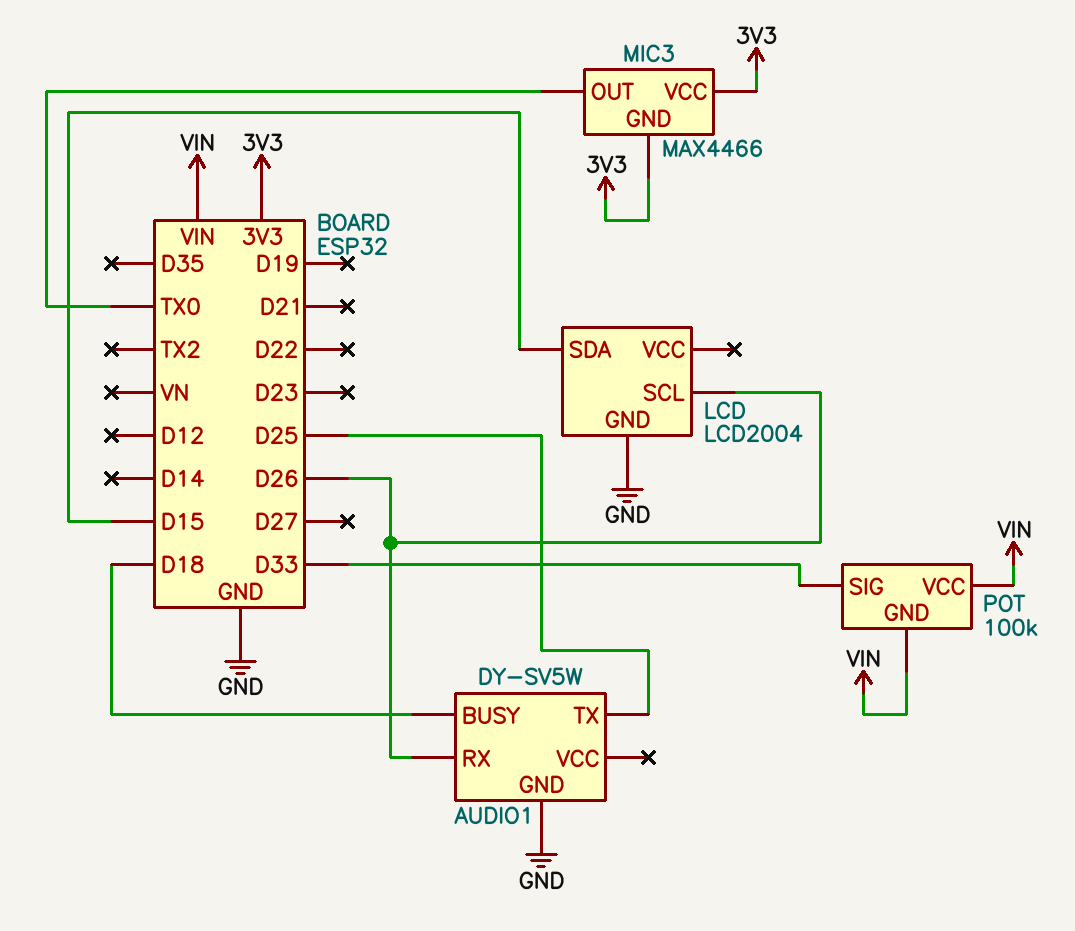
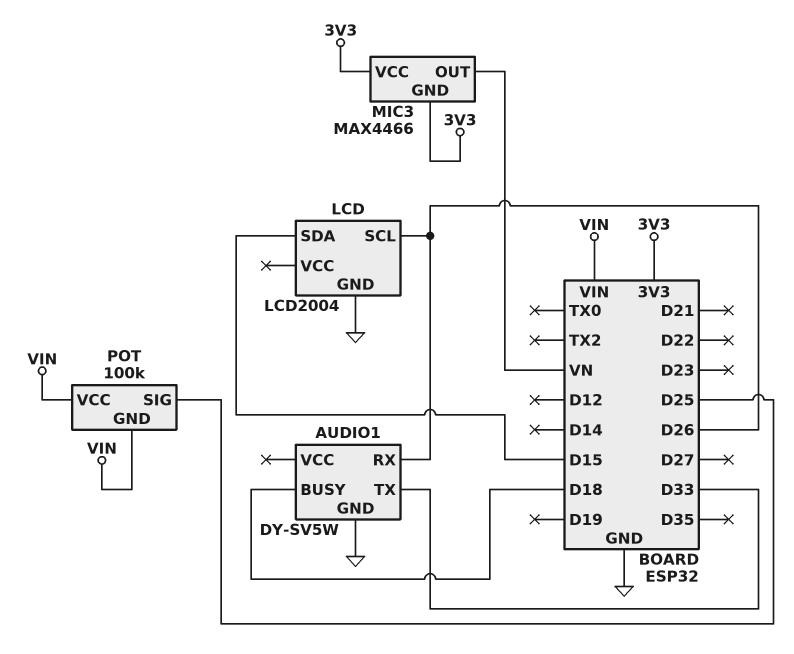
AUDIO1 pin TX: D25 -> D33
MIC3 pin OUT: TX0 -> VN
POT pin SIG: D33 -> D25

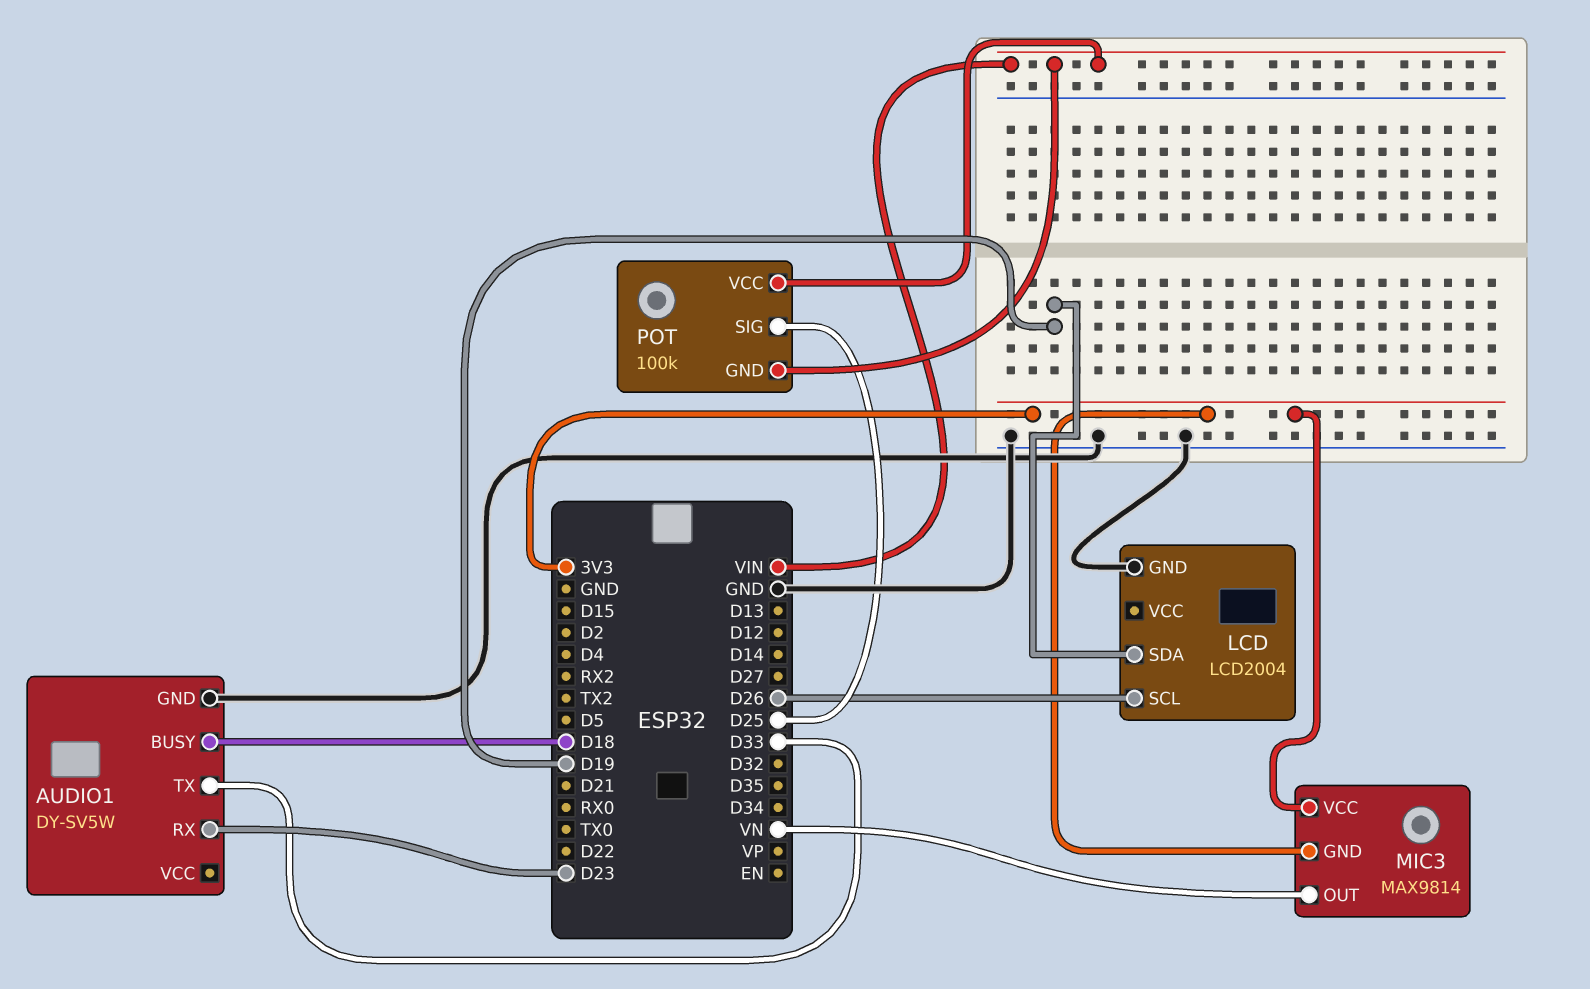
AUDIO1 pin RX: D26 -> D23
LCD pin SDA: D15 -> D19
MIC3: MAX4466 -> MAX9814

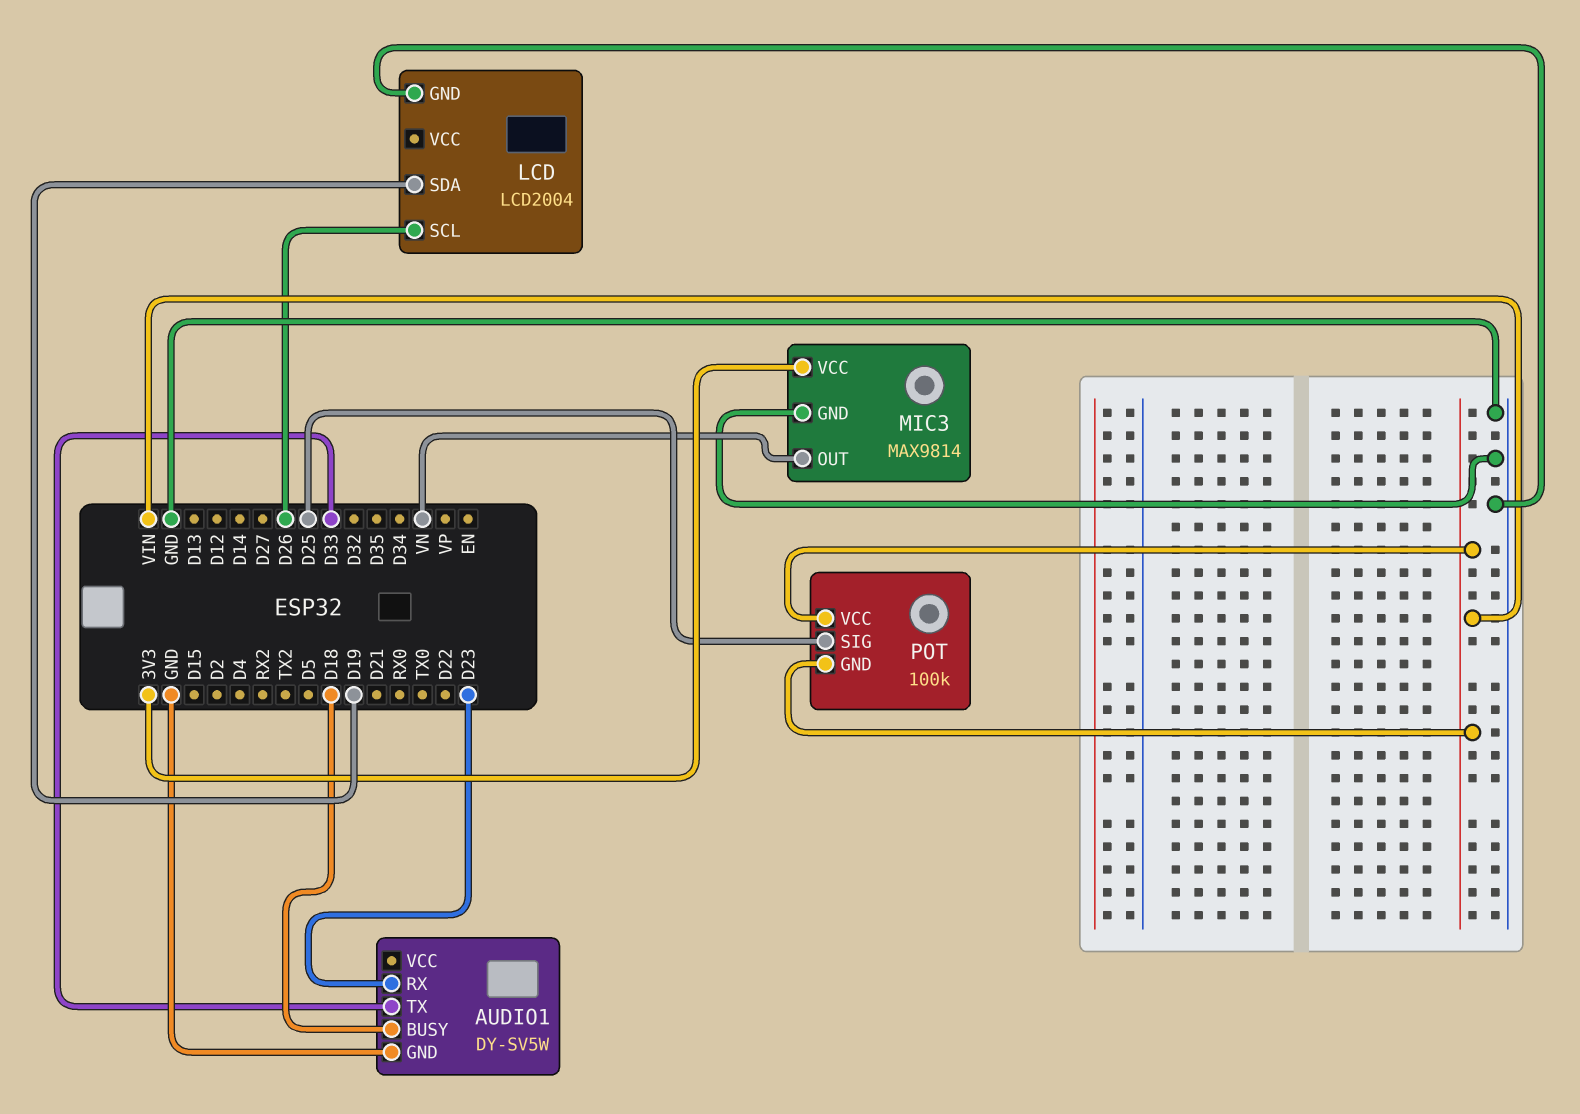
MIC3 pin GND: 3V3 -> GND

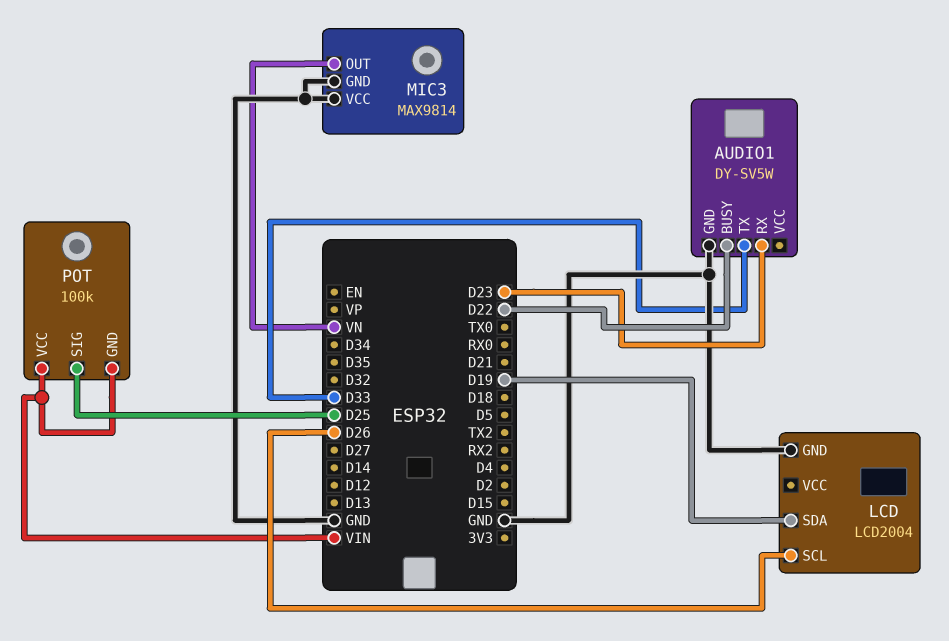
AUDIO1 pin BUSY: D18 -> D22
MIC3 pin VCC: 3V3 -> GND

